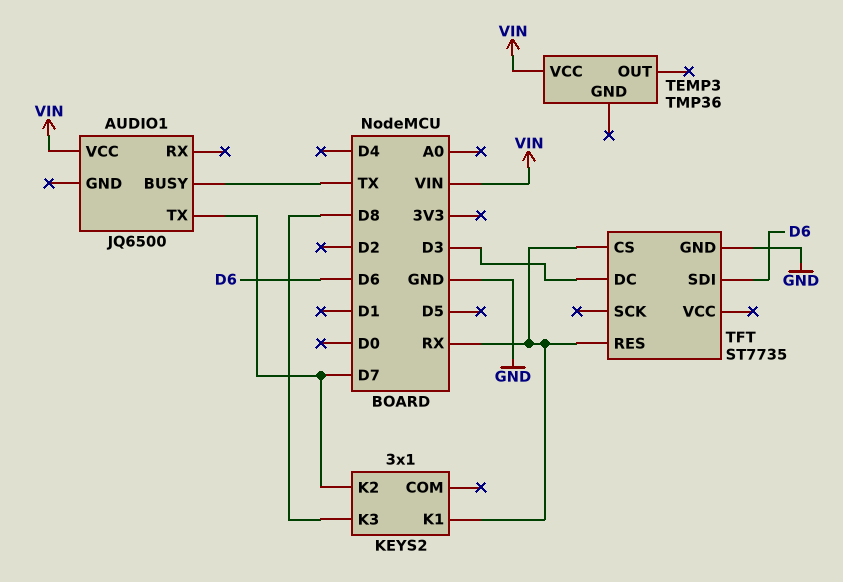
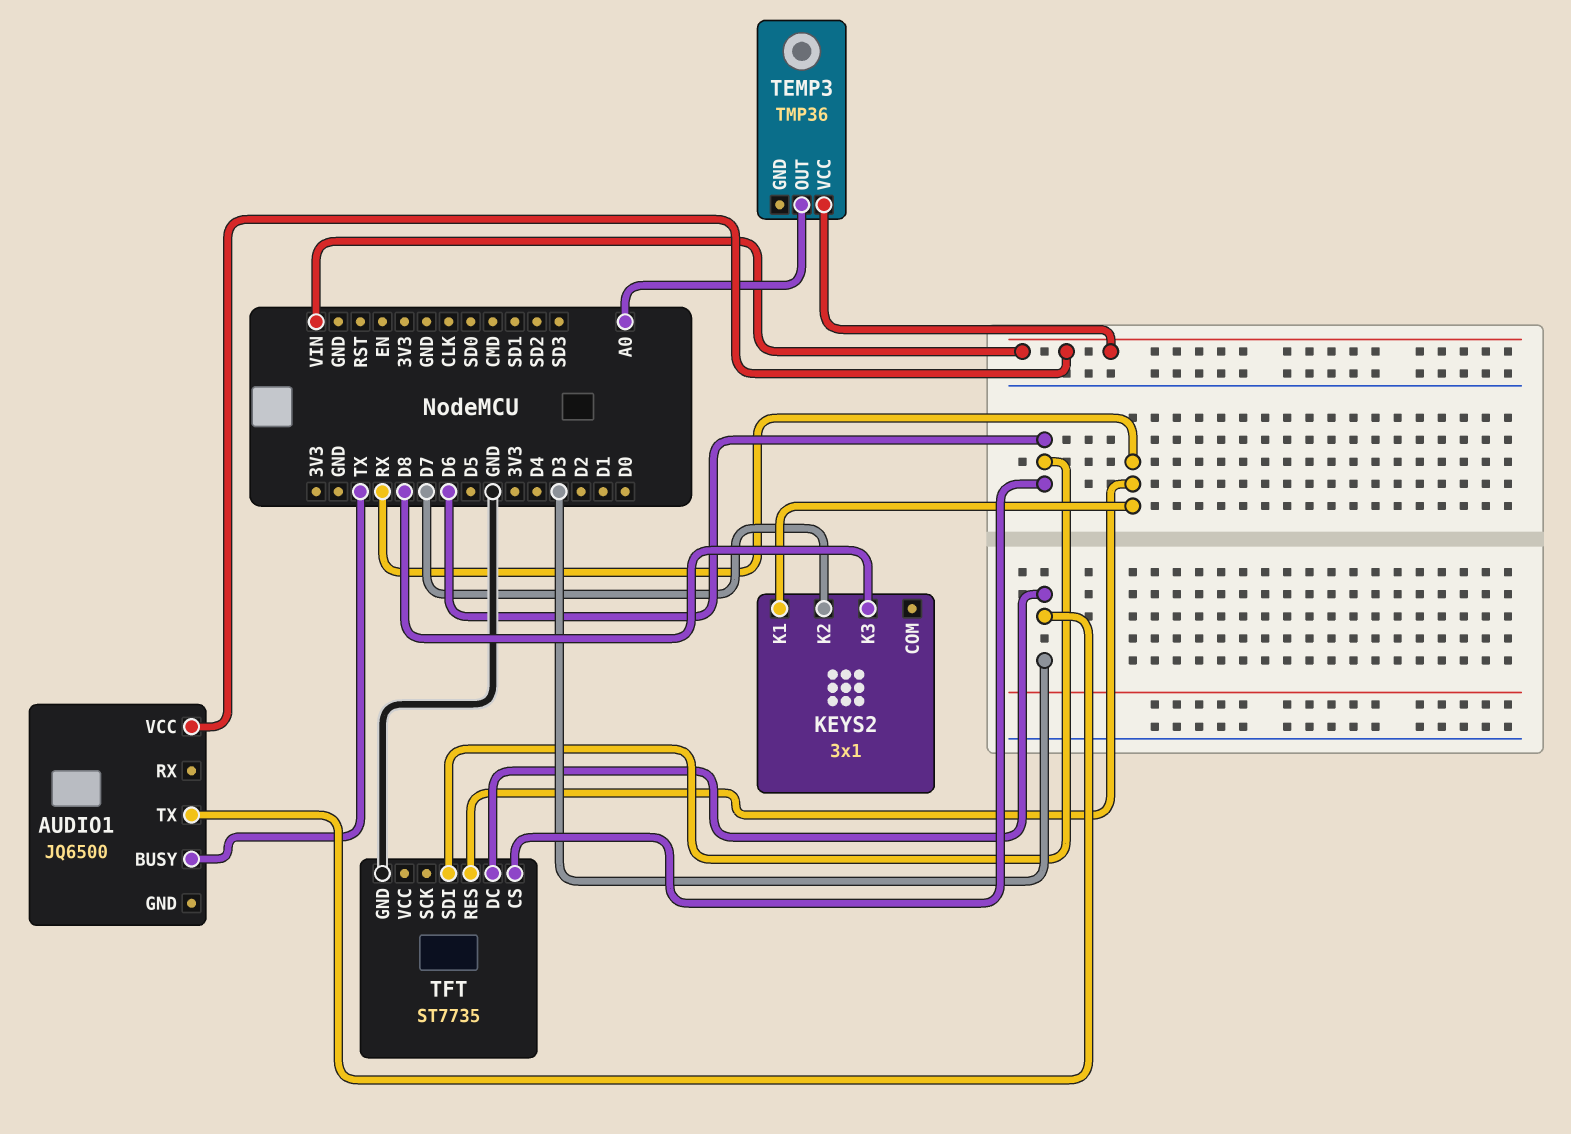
AUDIO1 pin TX: D7 -> D3
TEMP3 pin OUT: none -> A0
TFT pin CS: RX -> D6

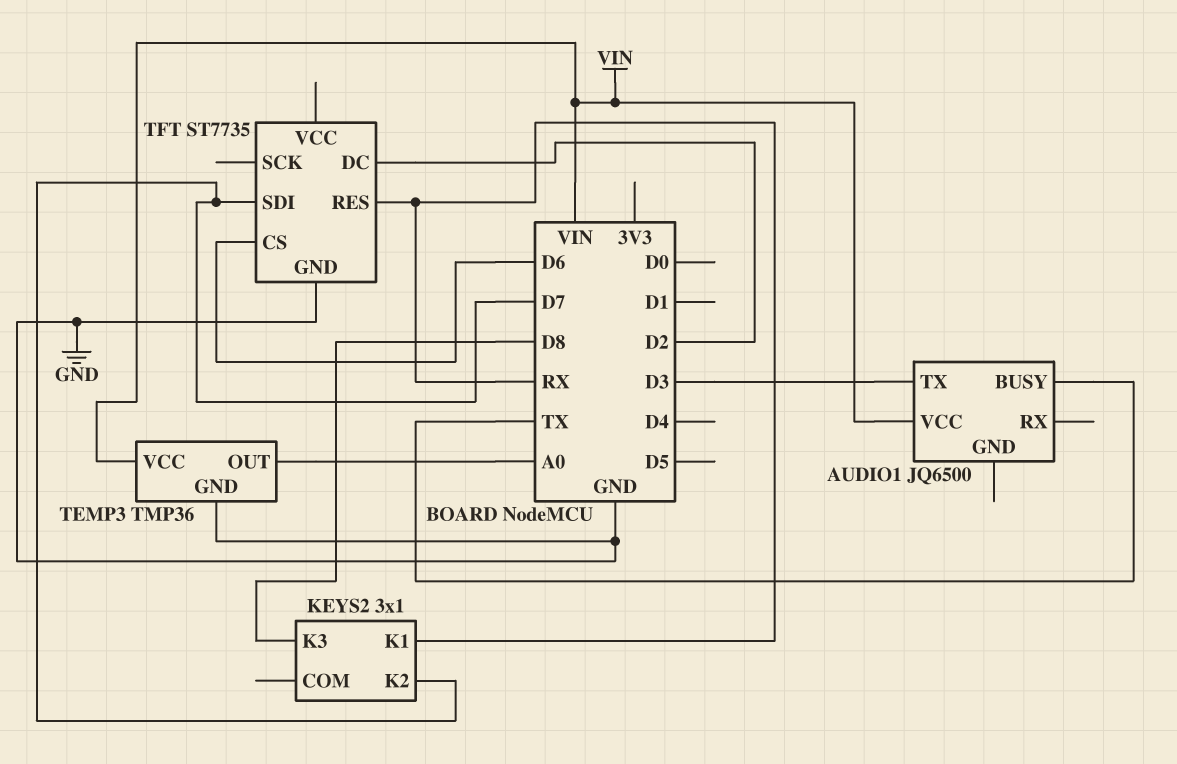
TEMP3 pin GND: none -> GND
TFT pin DC: D3 -> D2
TFT pin SDI: D6 -> D7

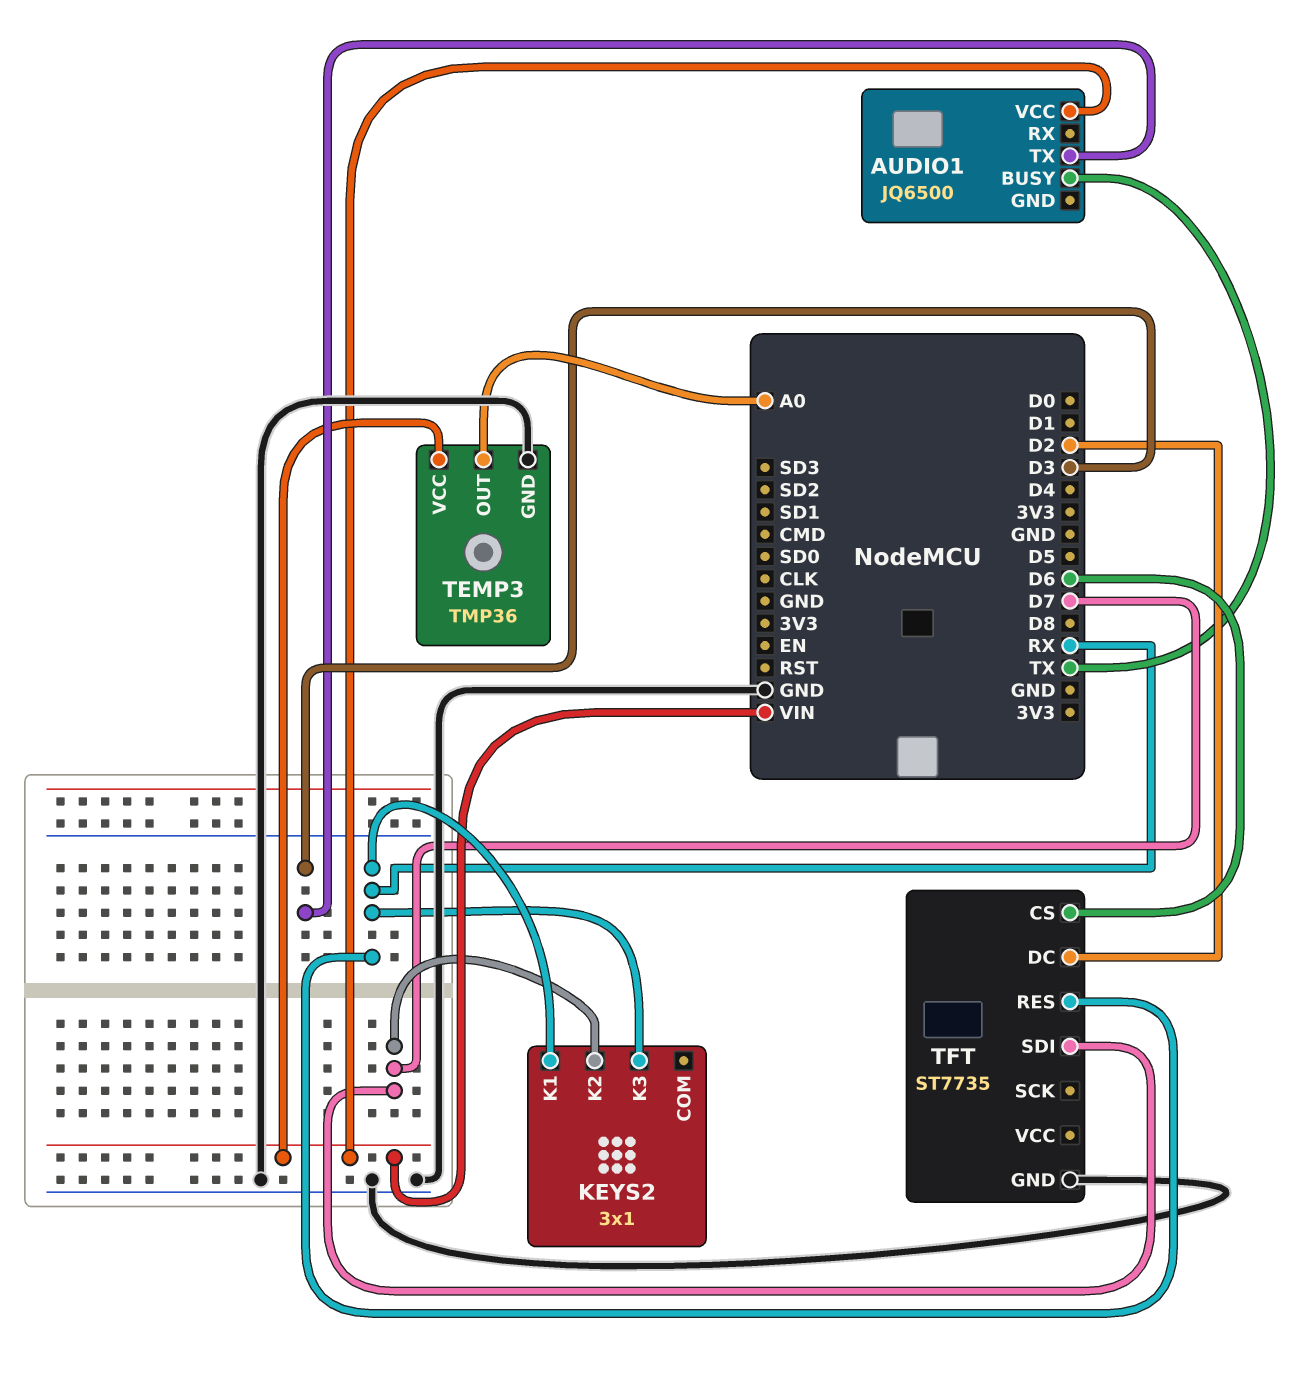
KEYS2 pin K3: D8 -> RX

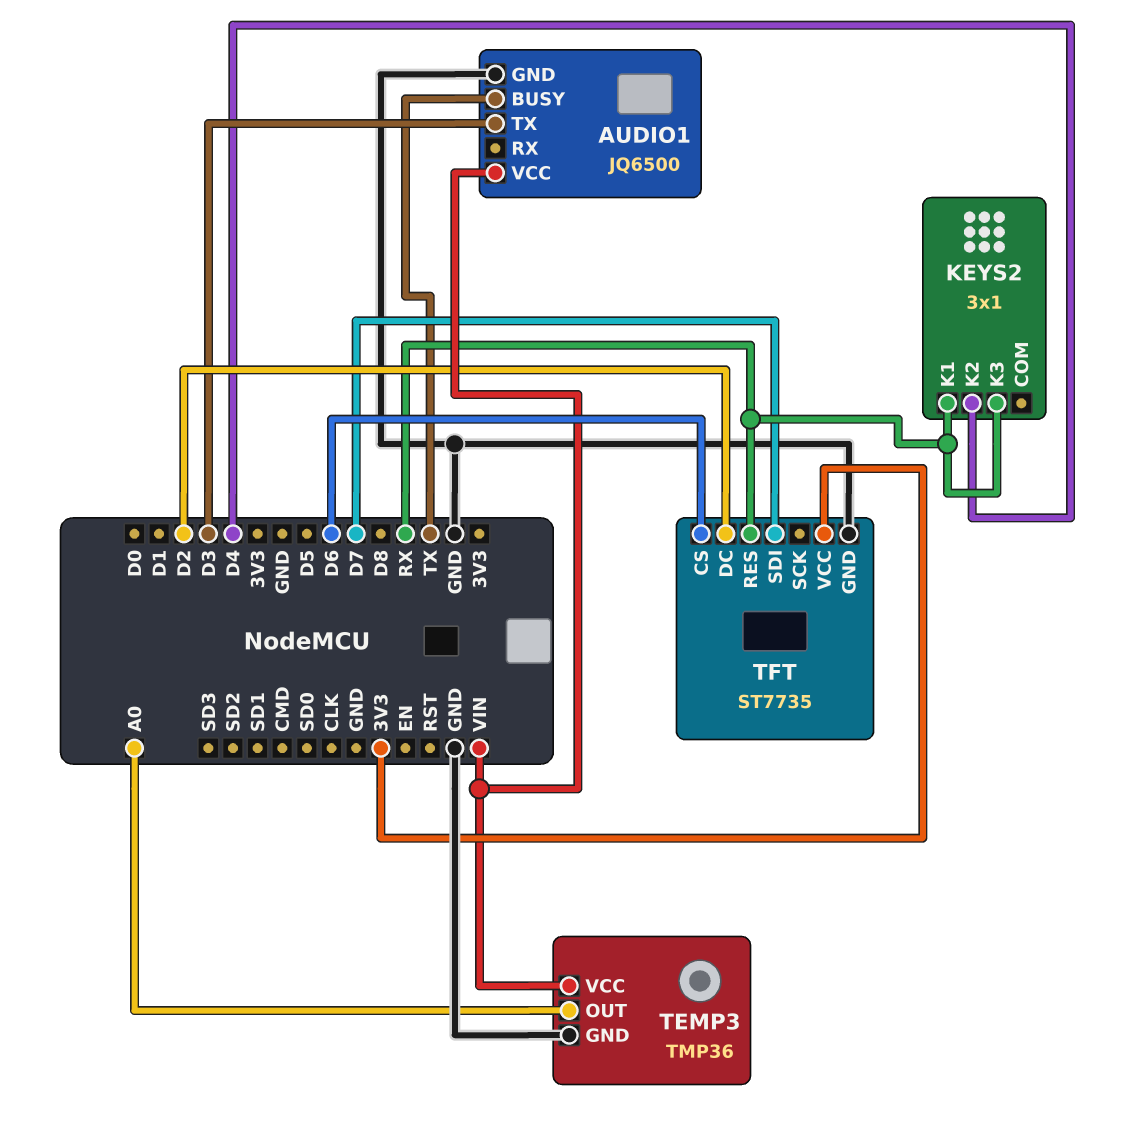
AUDIO1 pin GND: none -> GND
KEYS2 pin K2: D7 -> D4
TFT pin VCC: none -> 3V3

